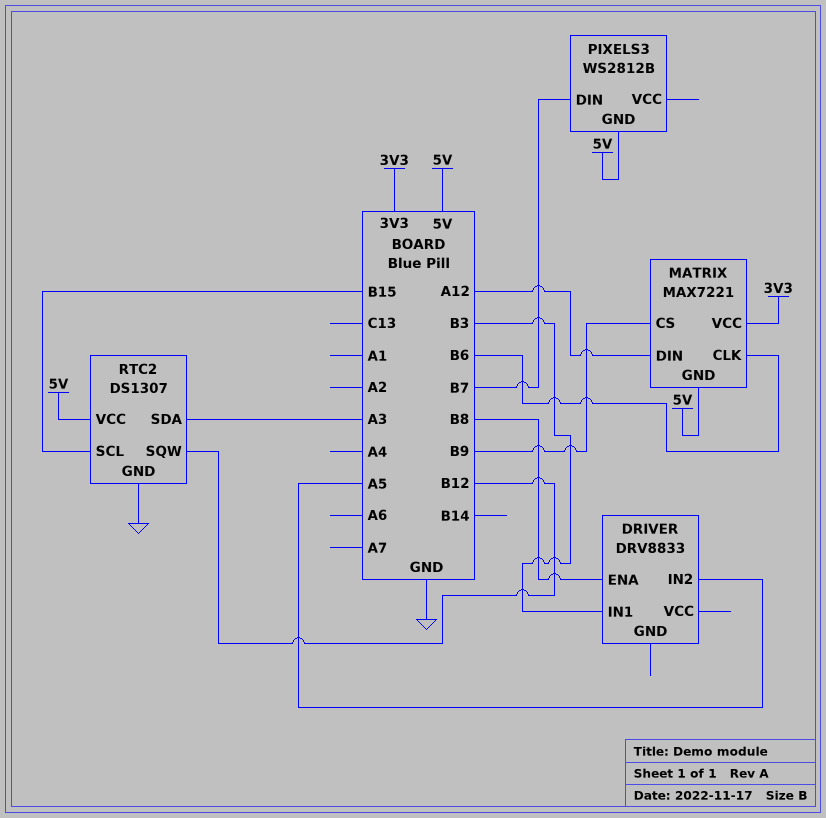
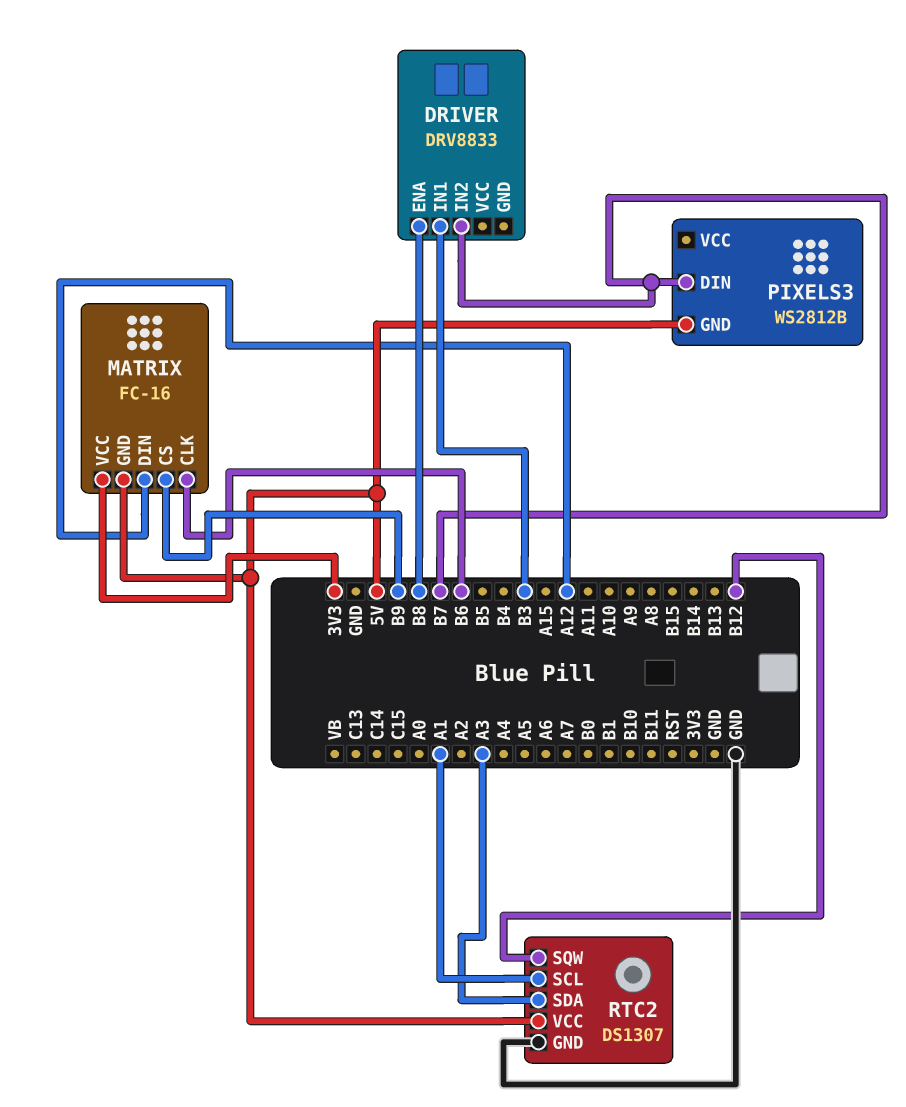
DRIVER pin IN2: A5 -> B7
MATRIX: MAX7221 -> FC-16
RTC2 pin SCL: B15 -> A1

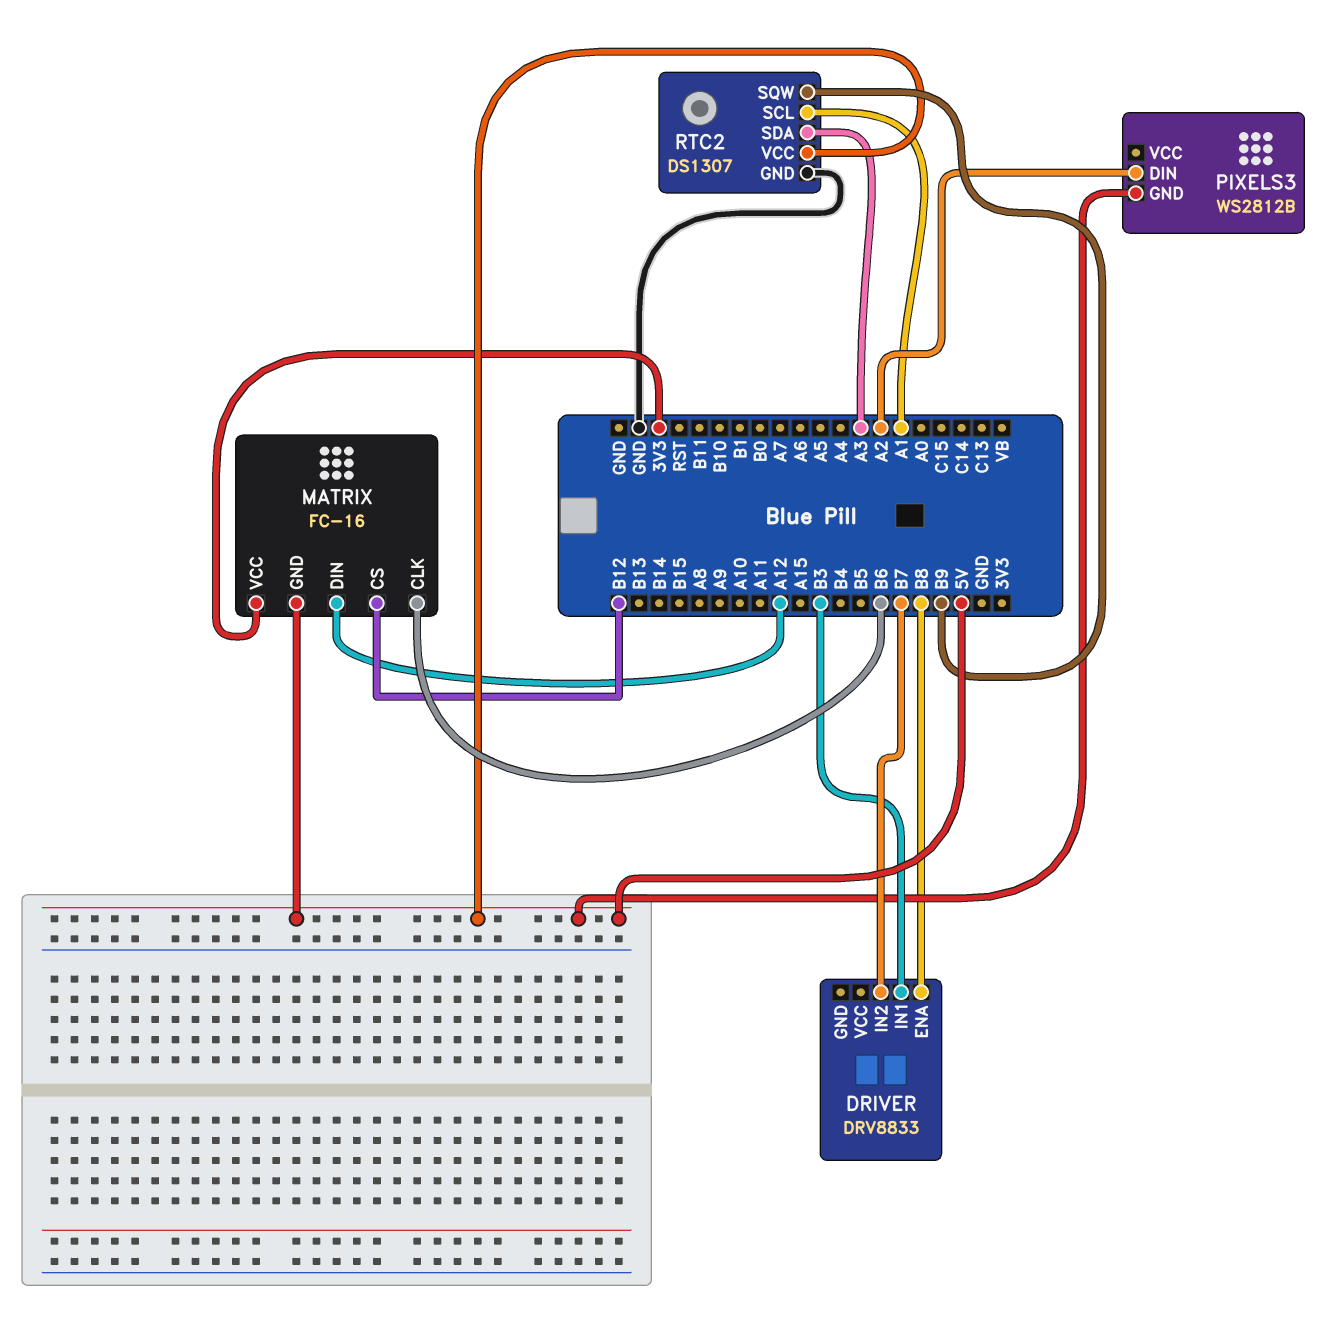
MATRIX pin CS: B9 -> B12
PIXELS3 pin DIN: B7 -> A2
RTC2 pin SQW: B12 -> B9

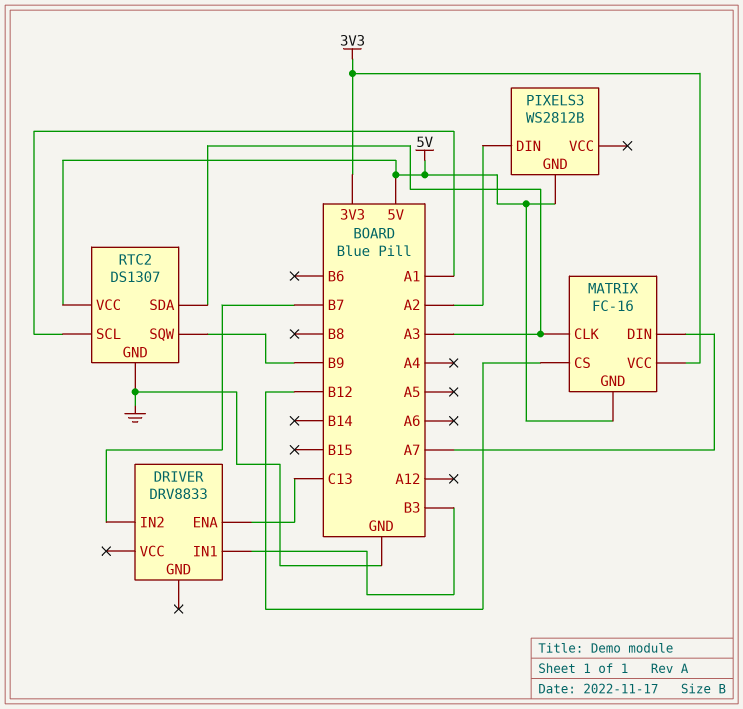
DRIVER pin ENA: B8 -> C13
MATRIX pin CLK: B6 -> A3
MATRIX pin DIN: A12 -> A7

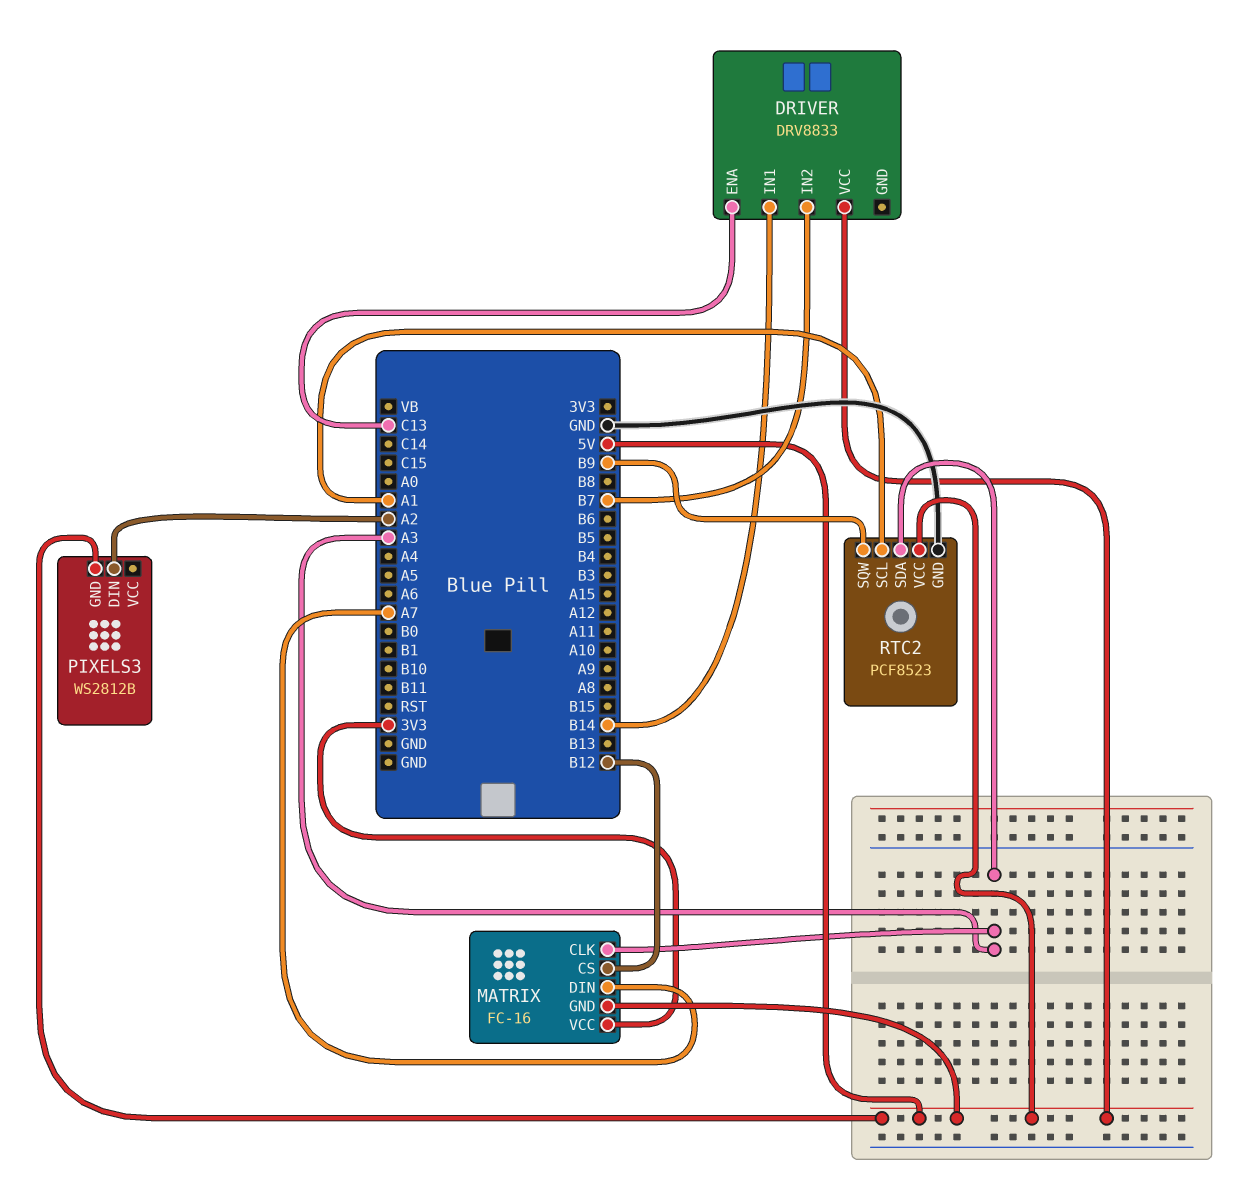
DRIVER pin IN1: B3 -> B14
DRIVER pin VCC: none -> 5V
RTC2: DS1307 -> PCF8523

